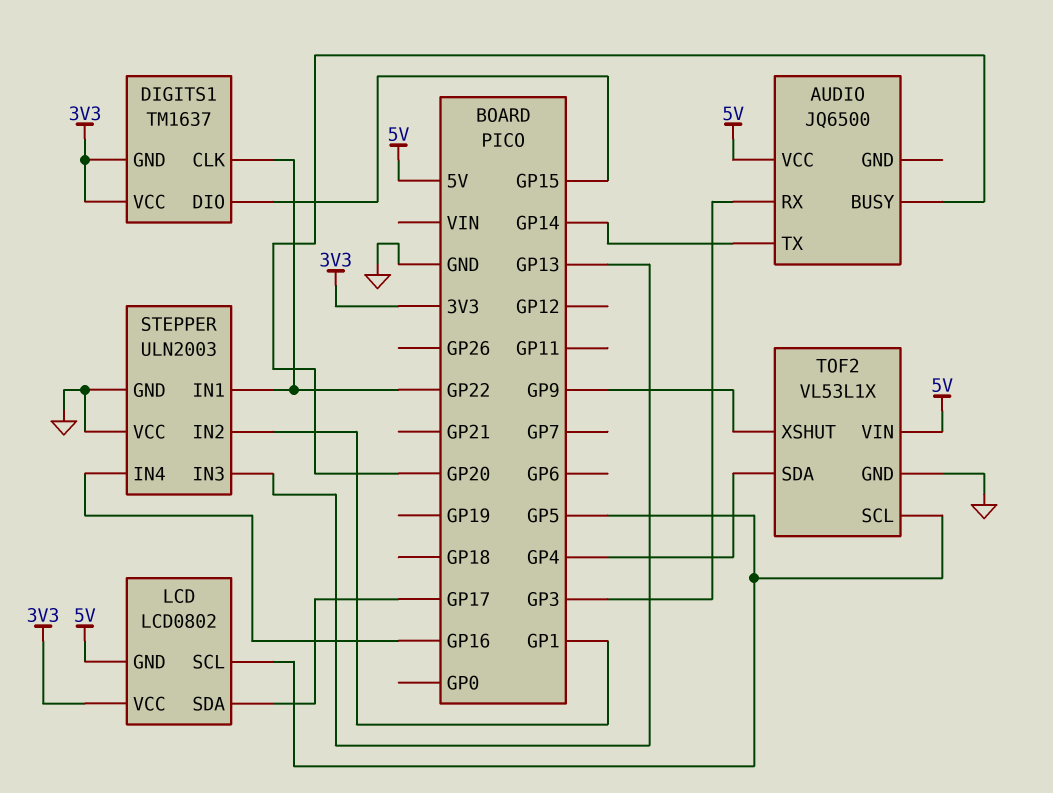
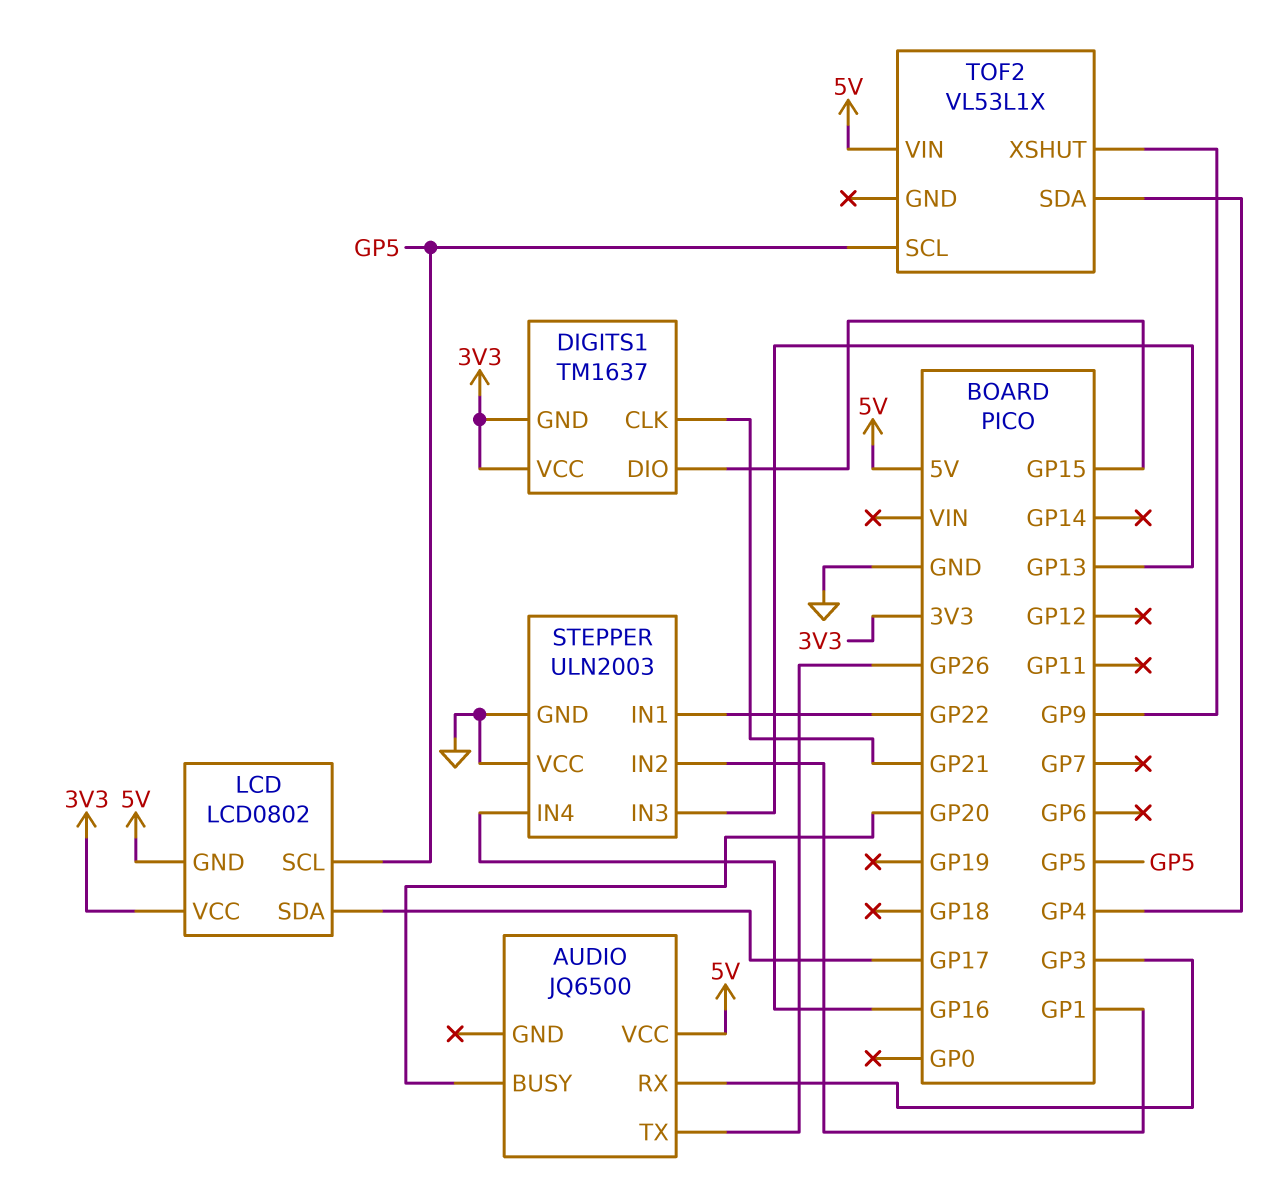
AUDIO pin TX: GP14 -> GP26
DIGITS1 pin CLK: GP22 -> GP21
TOF2 pin GND: GND -> none

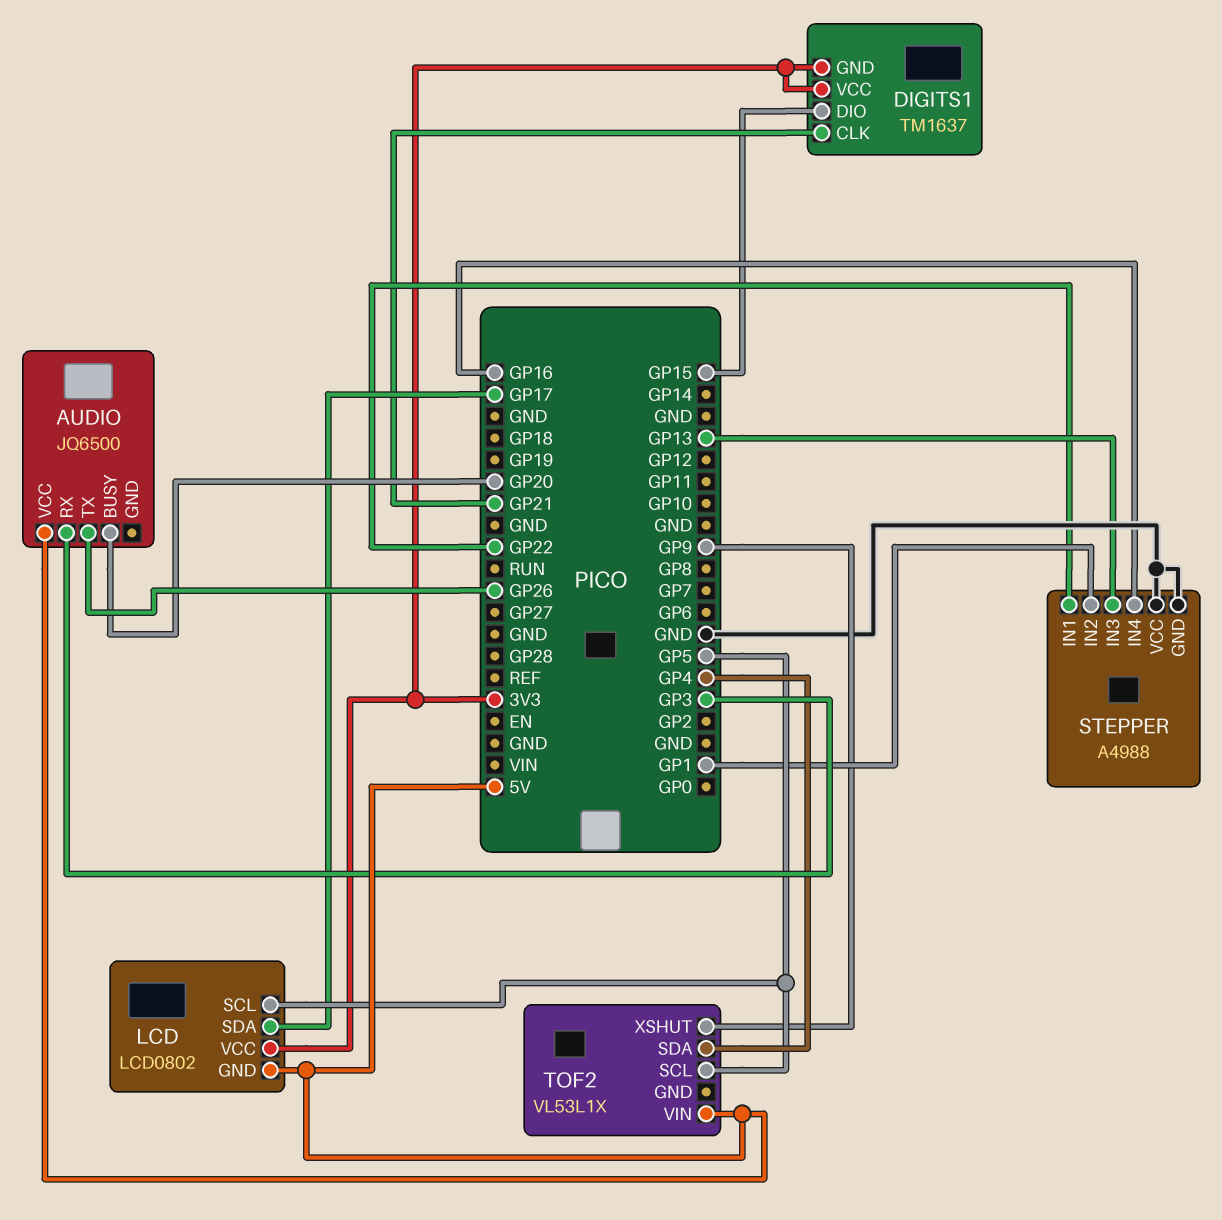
STEPPER: ULN2003 -> A4988

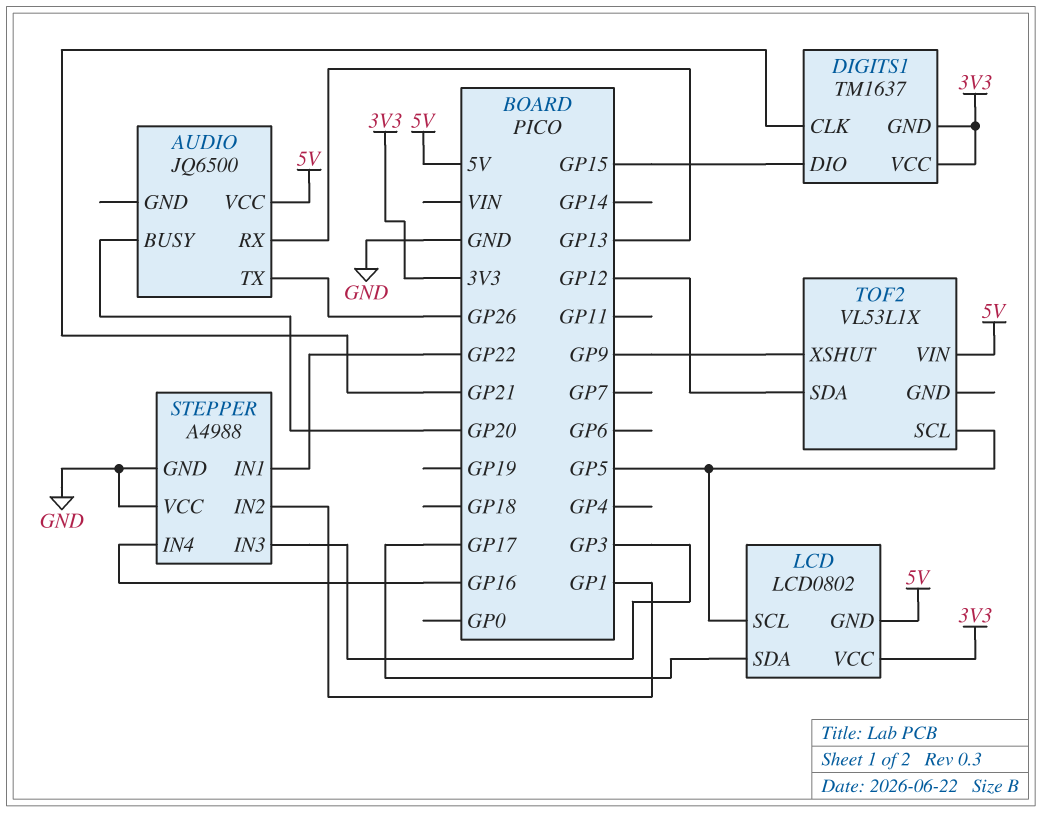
AUDIO pin RX: GP3 -> GP13
STEPPER pin IN3: GP13 -> GP3
TOF2 pin SDA: GP4 -> GP12

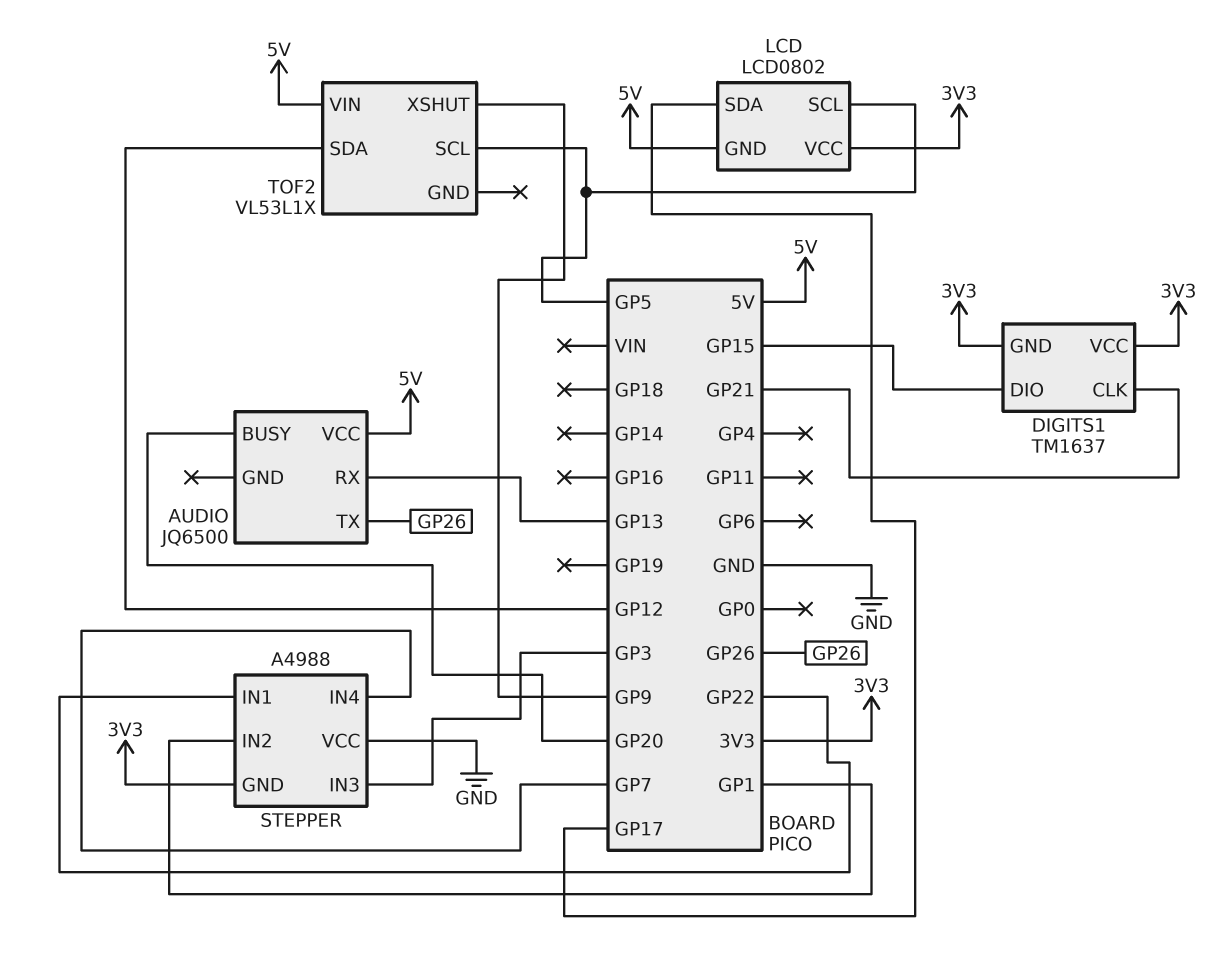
STEPPER pin GND: GND -> 3V3
STEPPER pin IN4: GP16 -> GP7

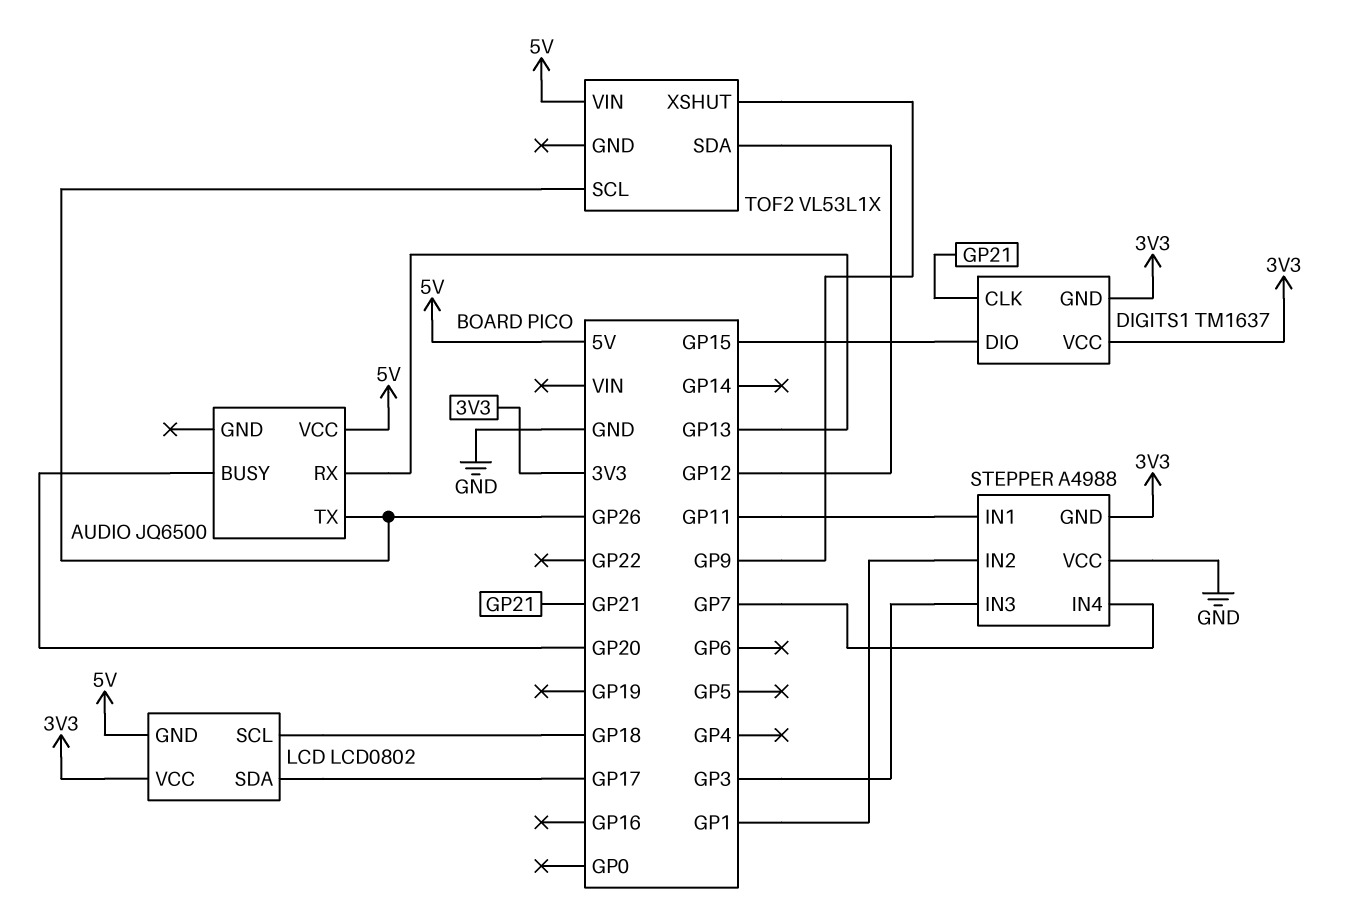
LCD pin SCL: GP5 -> GP18
STEPPER pin IN1: GP22 -> GP11
TOF2 pin SCL: GP5 -> GP26

